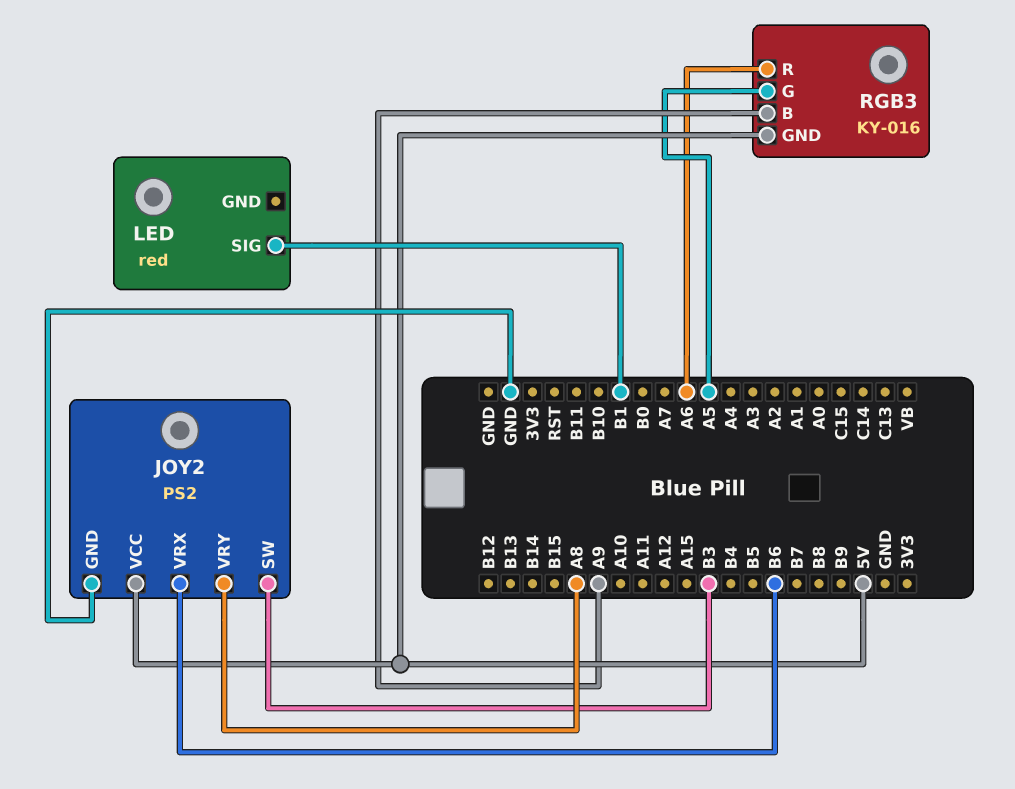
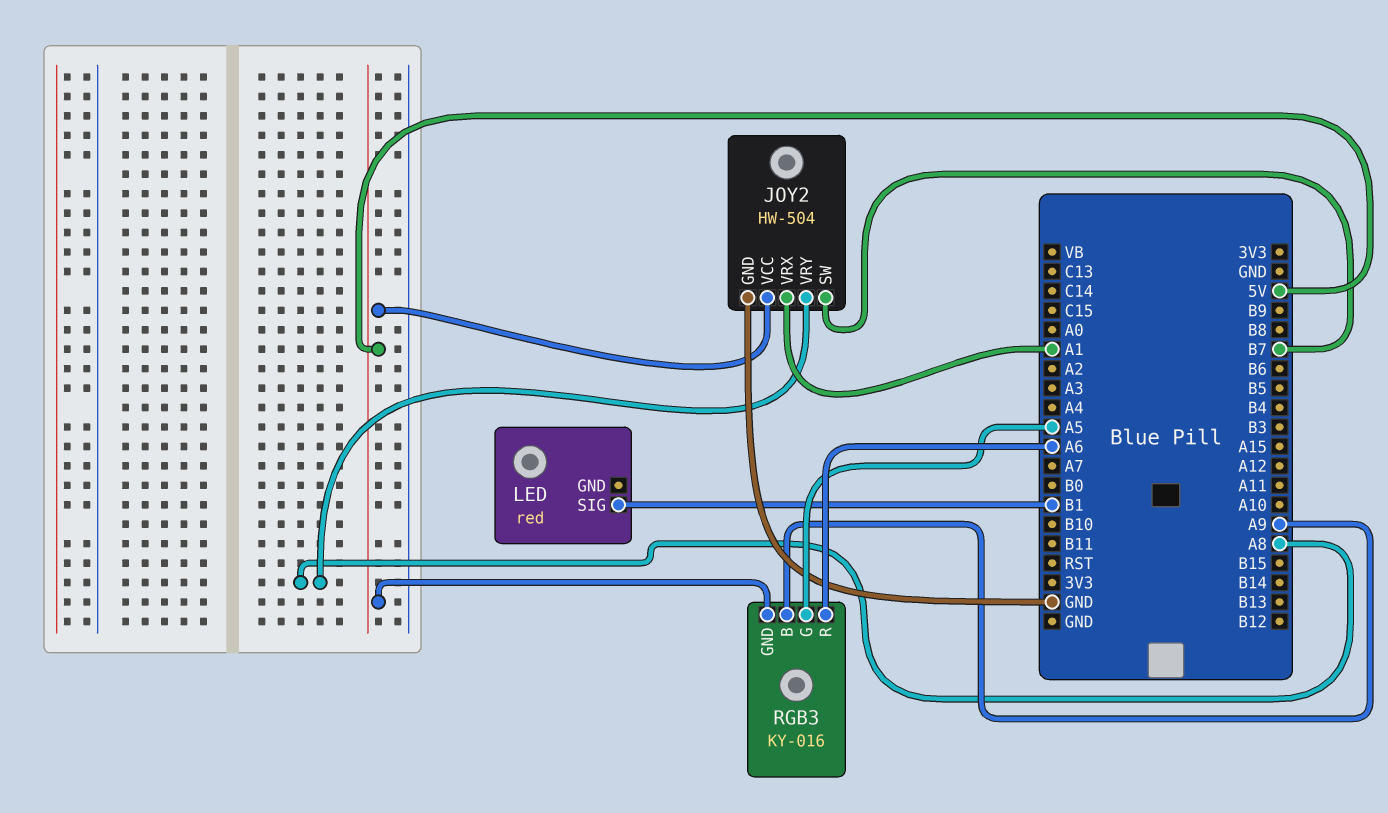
JOY2: PS2 -> HW-504
JOY2 pin SW: B3 -> B7
JOY2 pin VRX: B6 -> A1

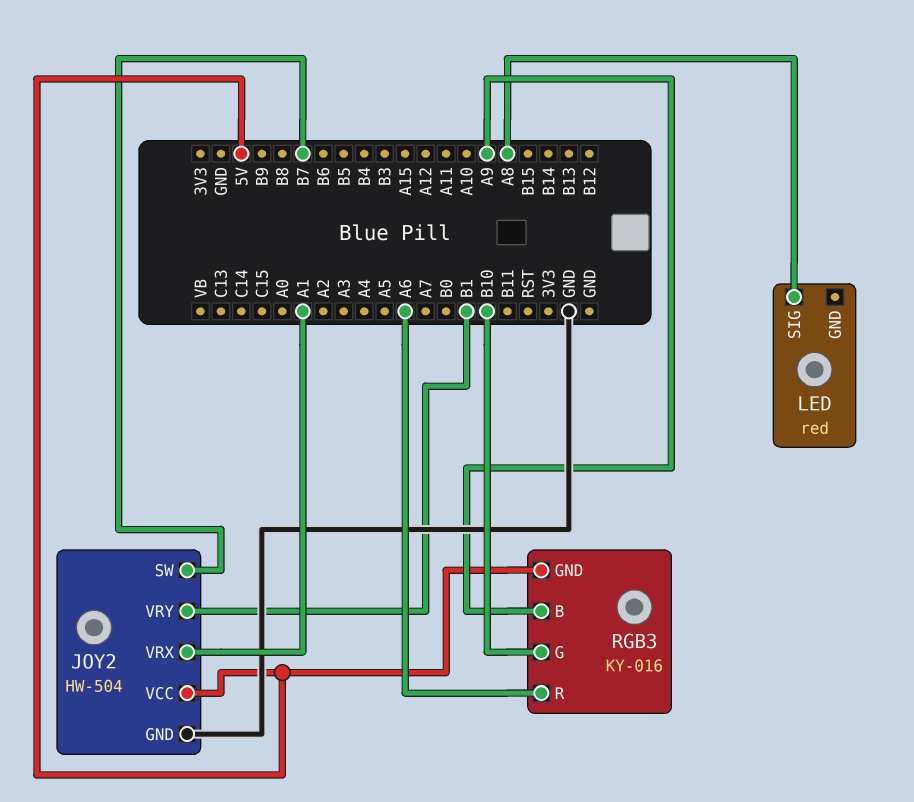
JOY2 pin VRY: A8 -> B1
LED pin SIG: B1 -> A8
RGB3 pin G: A5 -> B10

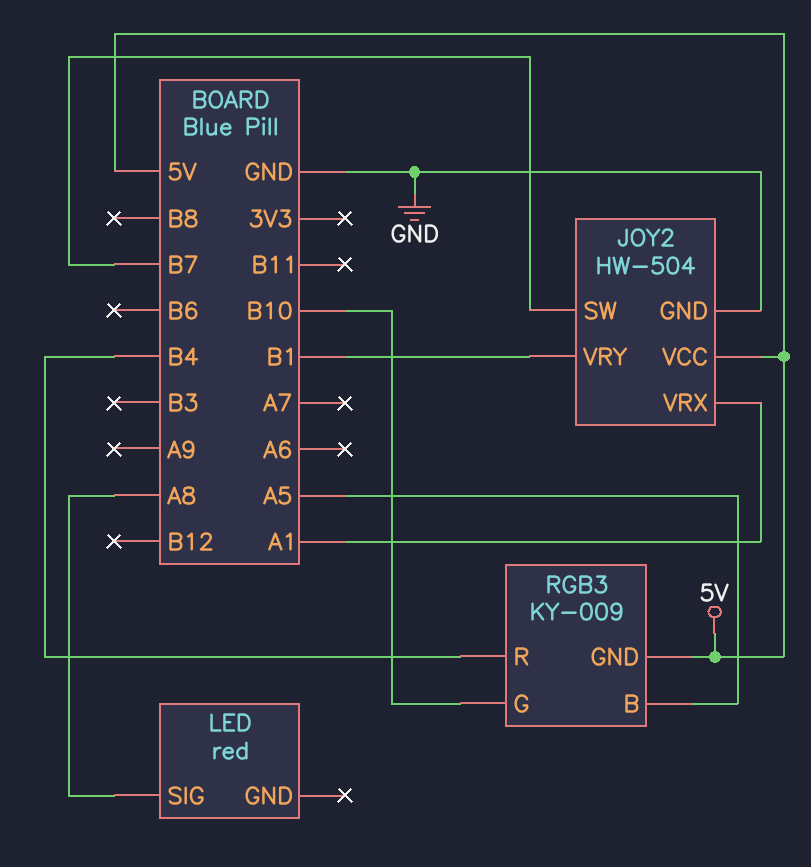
RGB3: KY-016 -> KY-009
RGB3 pin B: A9 -> A5
RGB3 pin R: A6 -> B4

